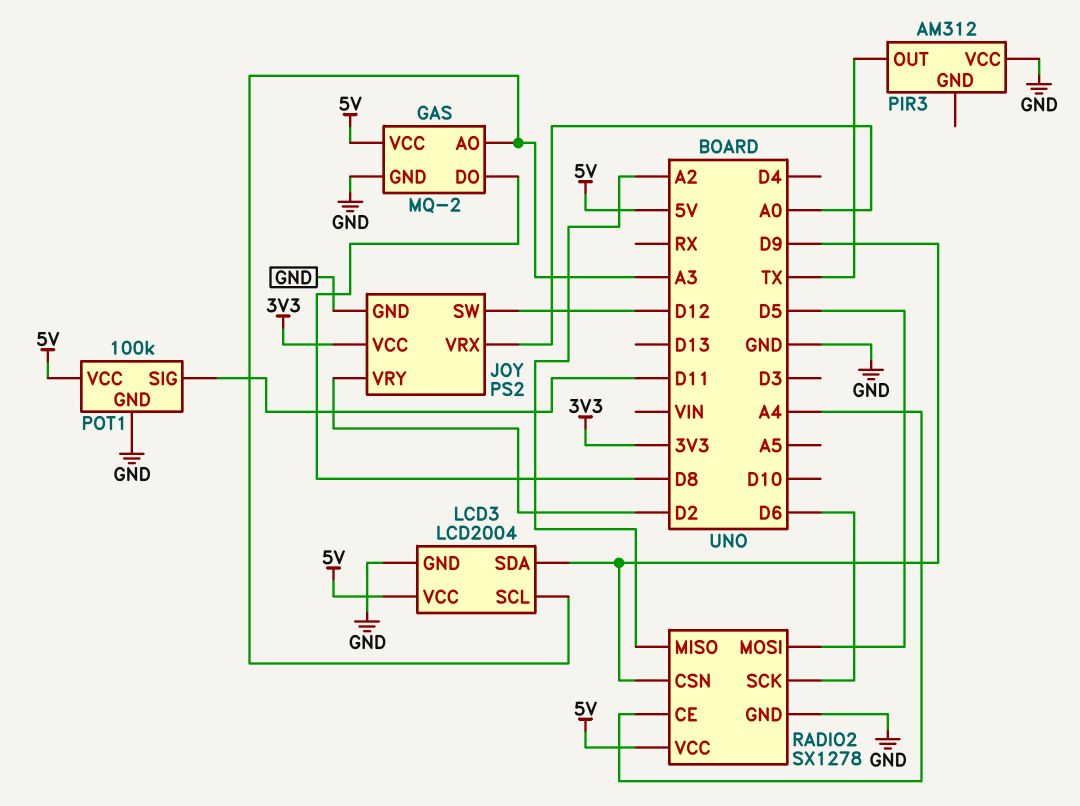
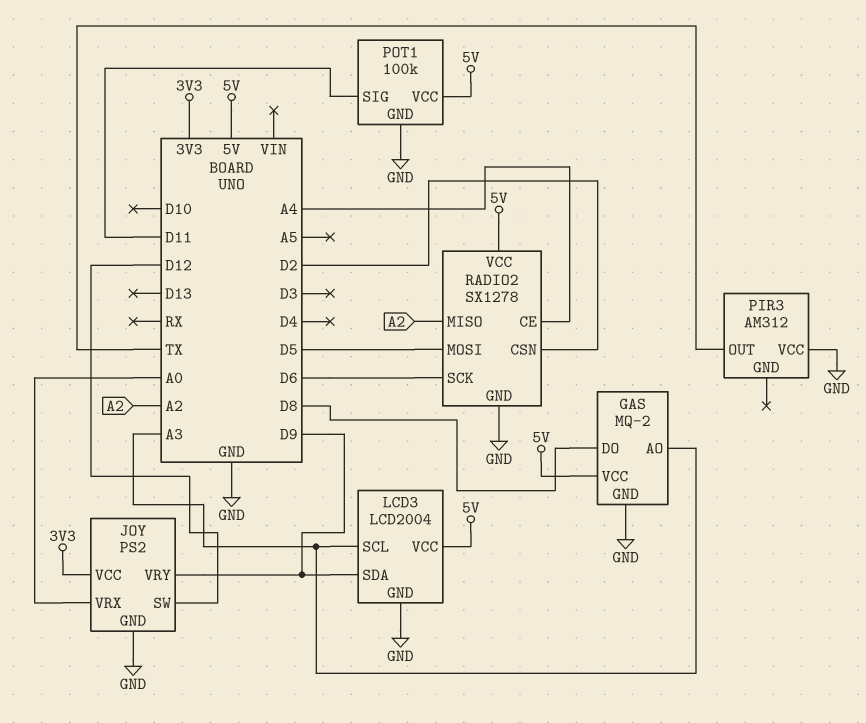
JOY pin VRY: D2 -> D9
RADIO2 pin CSN: D9 -> D2

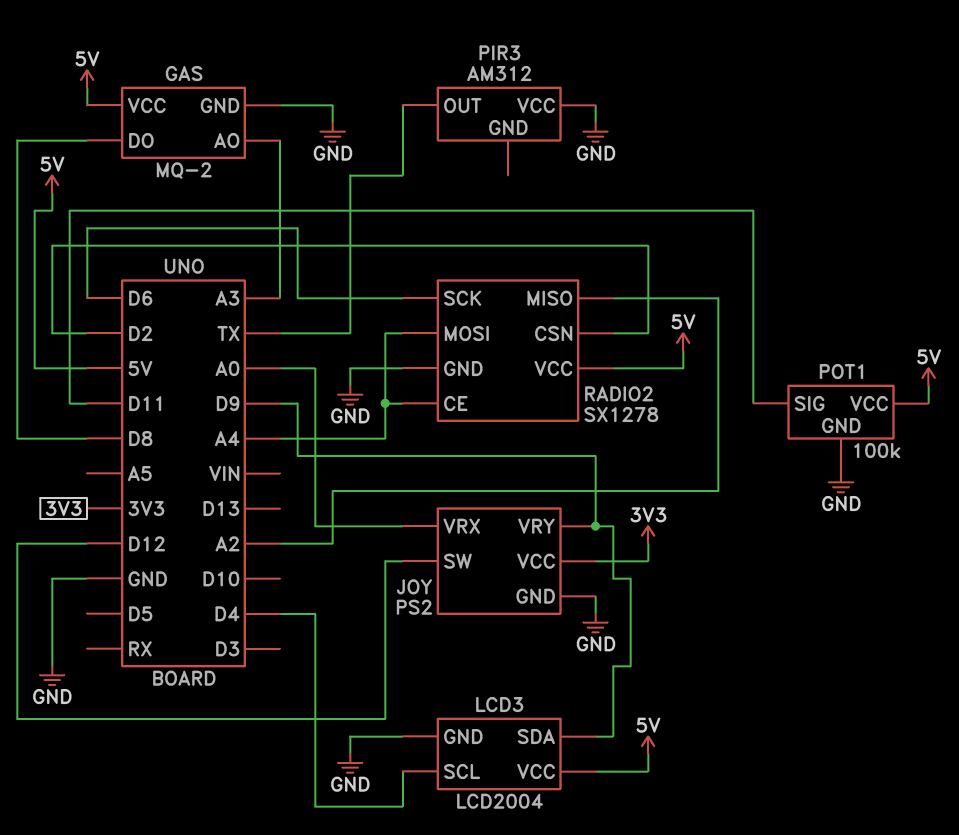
LCD3 pin SCL: A3 -> D4
RADIO2 pin MOSI: D5 -> A4

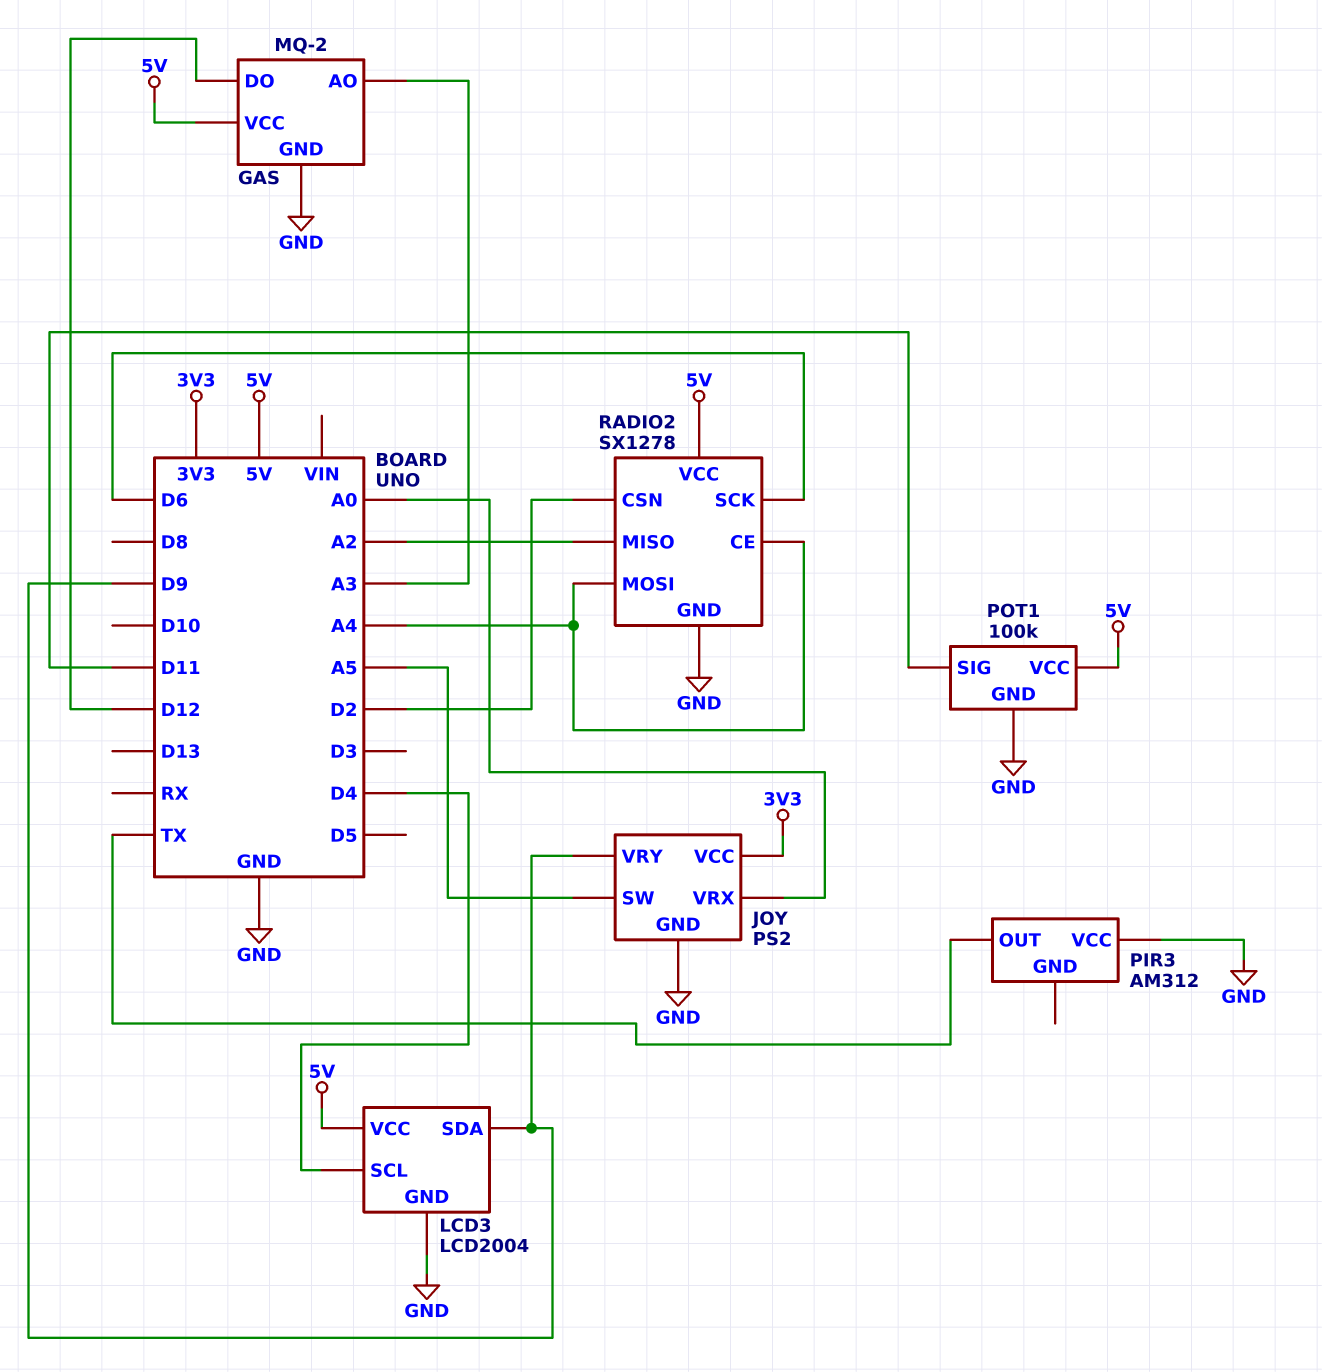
GAS pin DO: D8 -> D12
JOY pin SW: D12 -> A5

